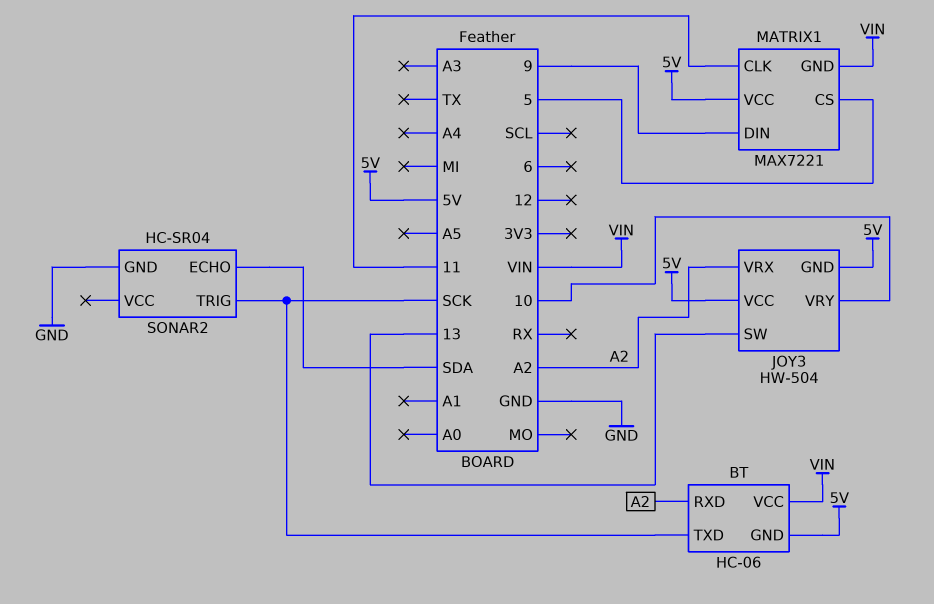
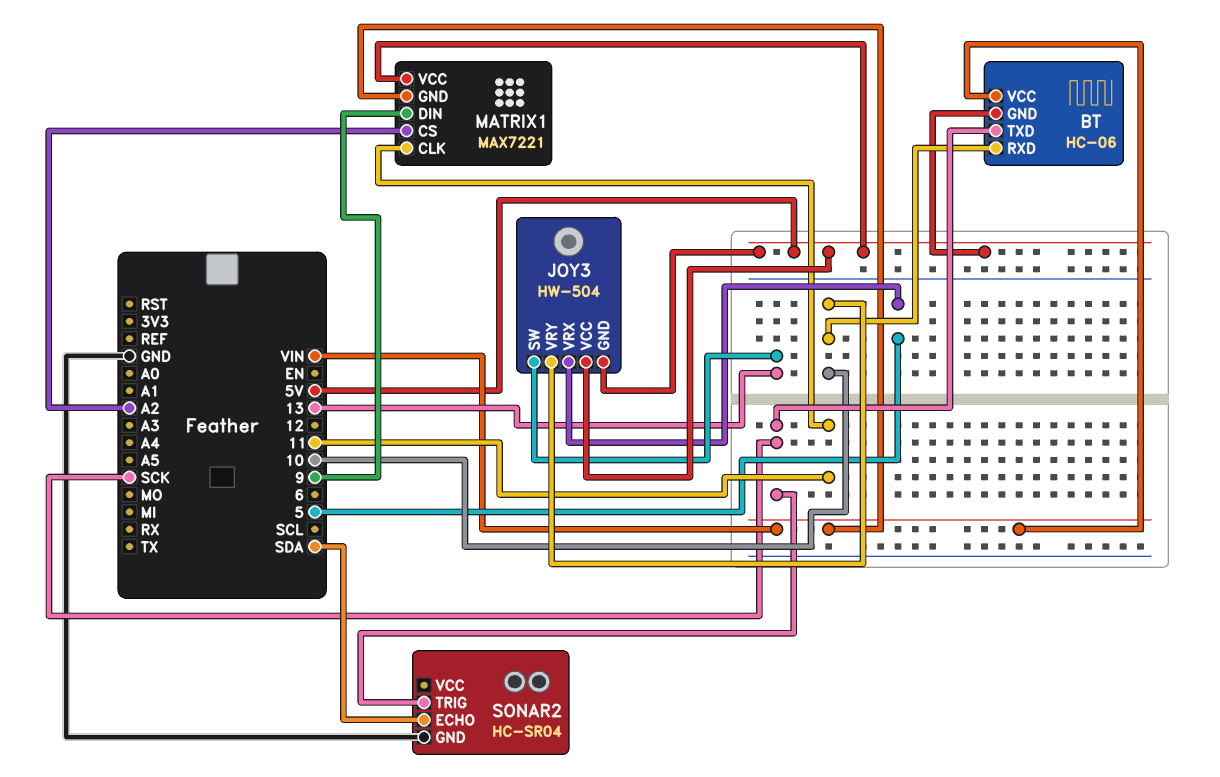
BT pin RXD: A2 -> 10
JOY3 pin VRX: A2 -> 5
MATRIX1 pin CS: 5 -> A2

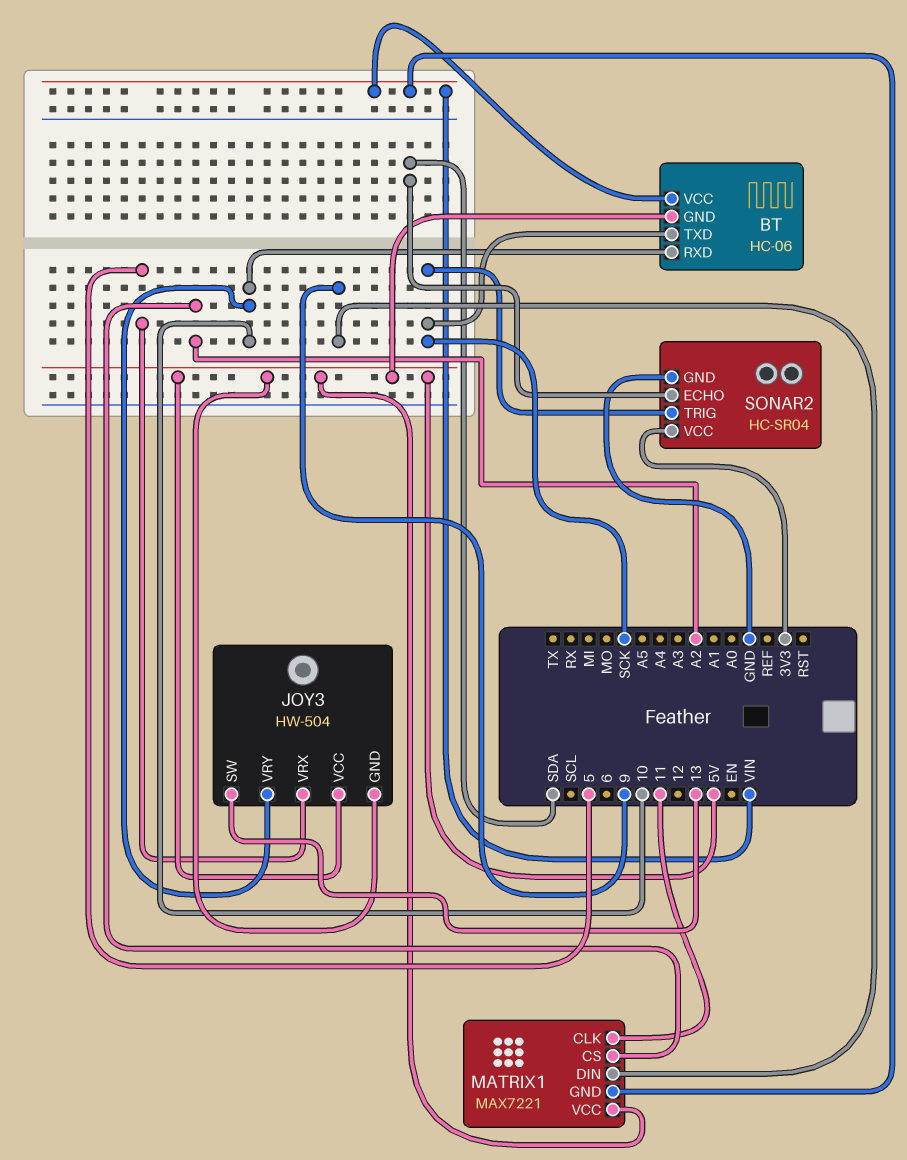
SONAR2 pin VCC: none -> 3V3

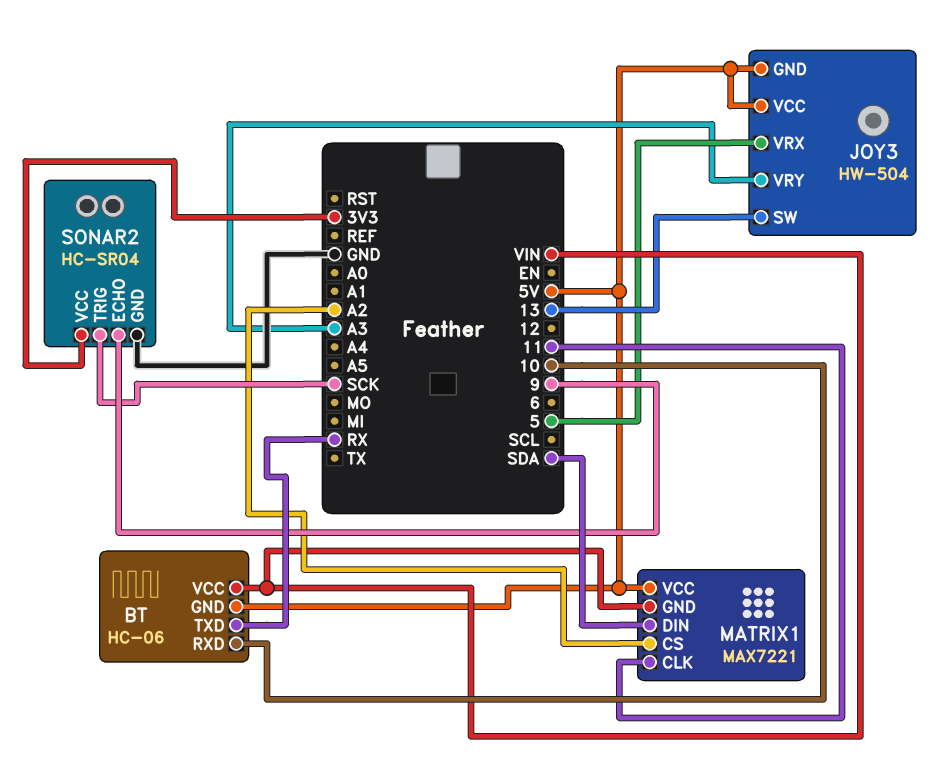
BT pin TXD: SCK -> RX
JOY3 pin VRY: 10 -> A3
MATRIX1 pin DIN: 9 -> SDA
SONAR2 pin ECHO: SDA -> 9

